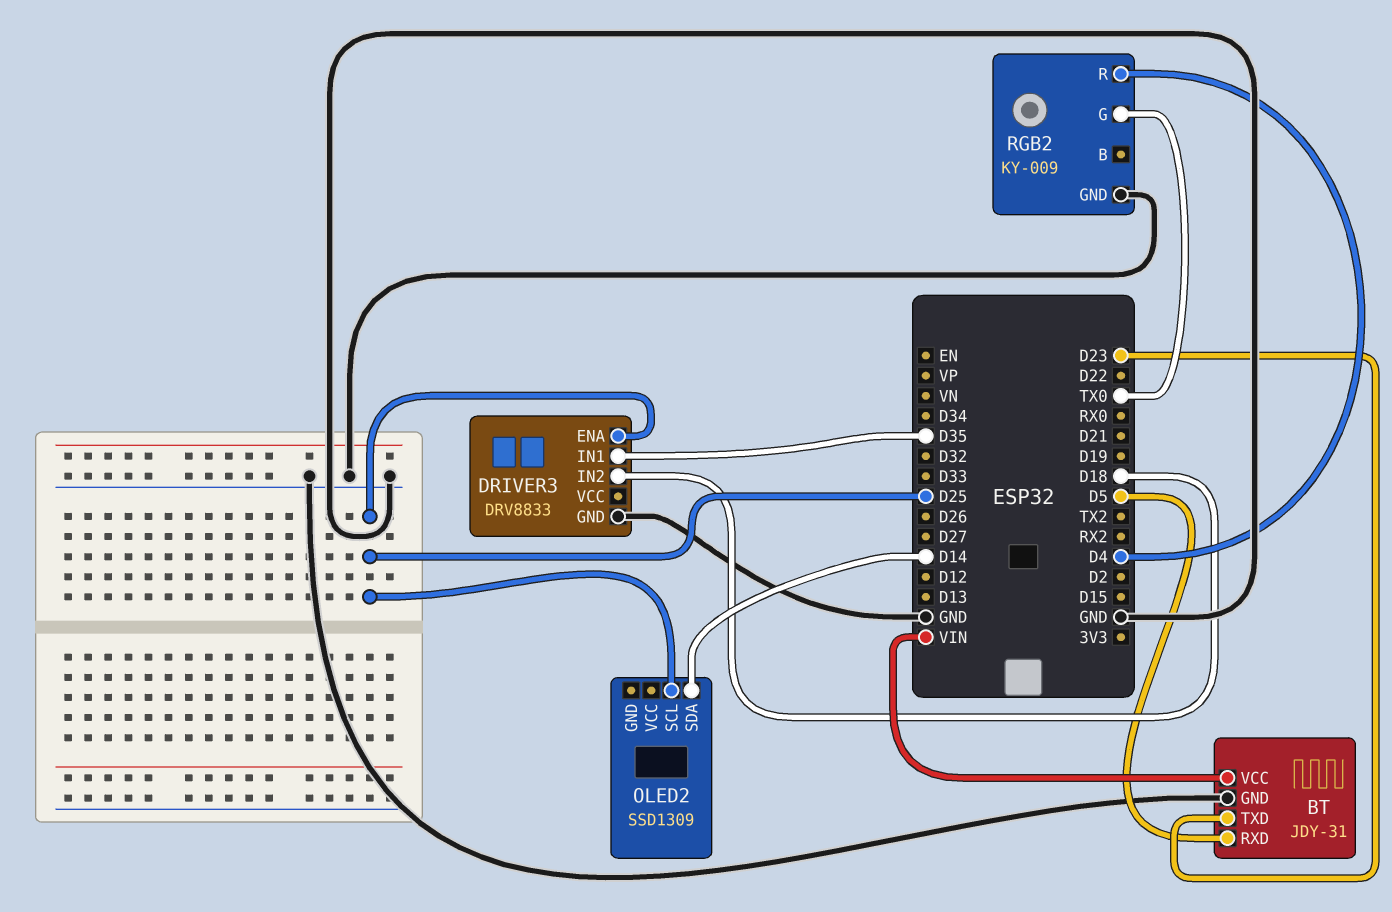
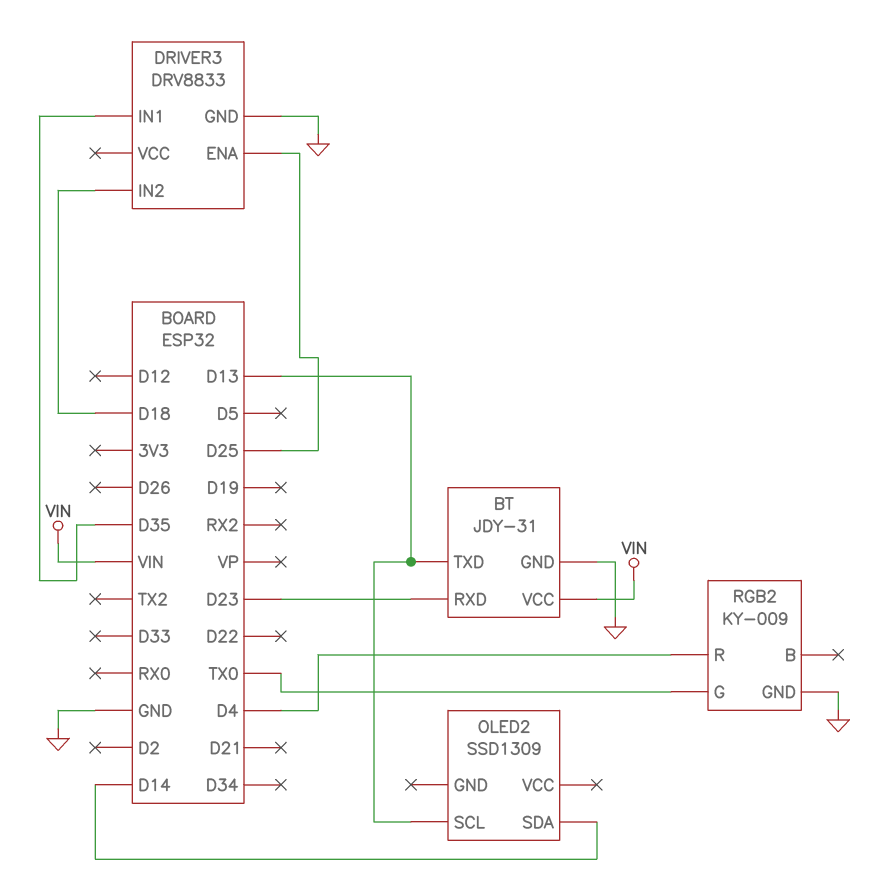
BT pin RXD: D5 -> D23
BT pin TXD: D23 -> D13
OLED2 pin SCL: D25 -> D13

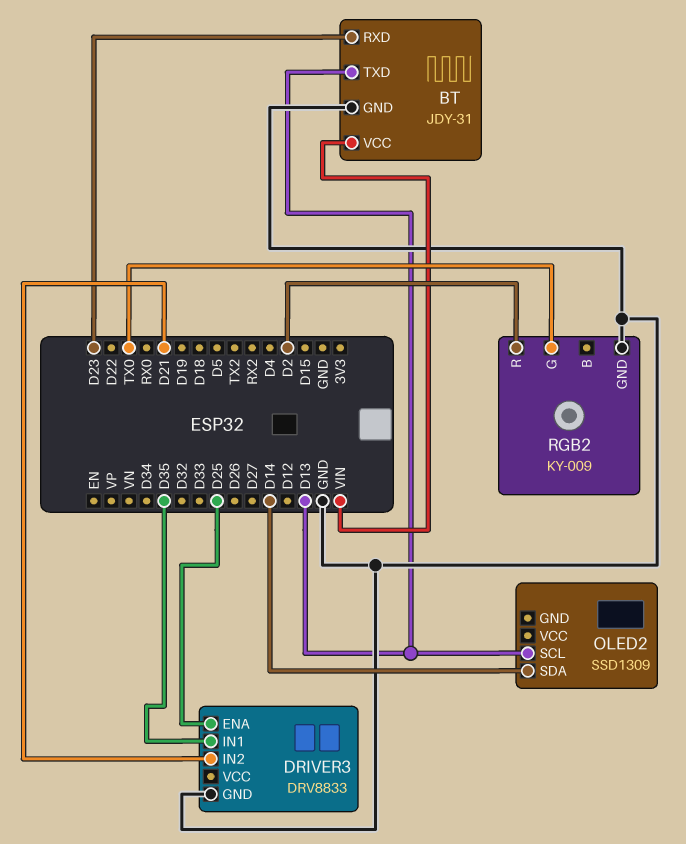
DRIVER3 pin IN2: D18 -> D21
RGB2 pin R: D4 -> D2

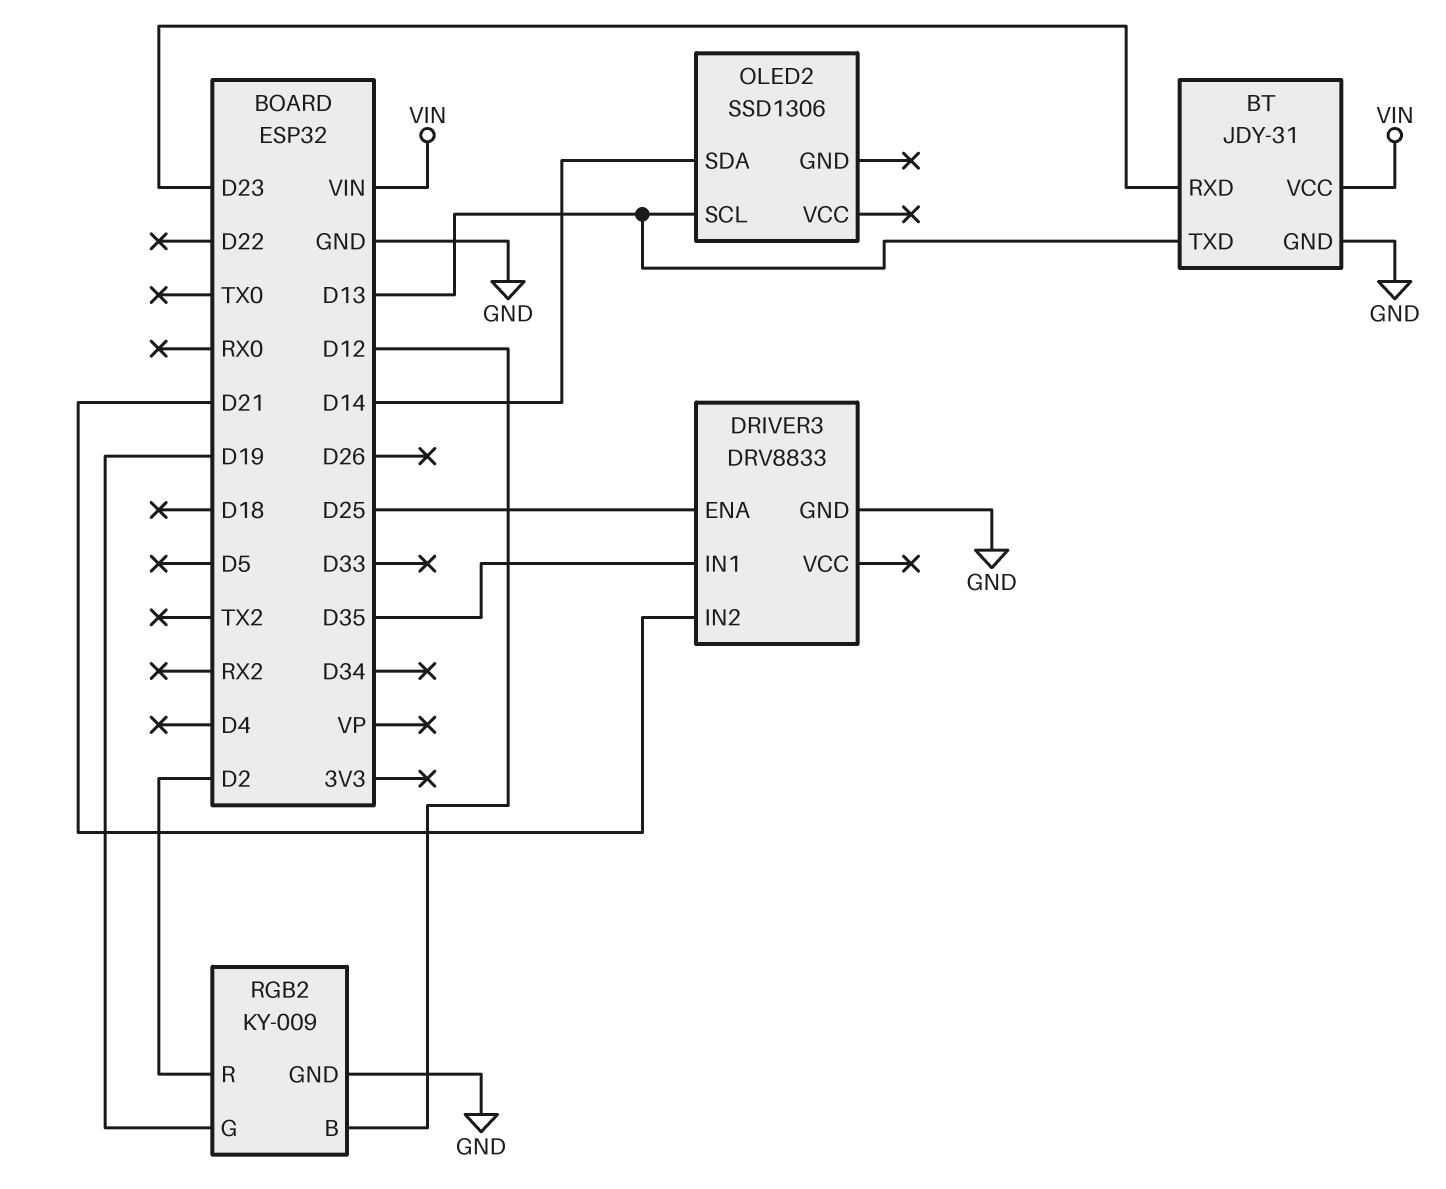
OLED2: SSD1309 -> SSD1306
RGB2 pin B: none -> D12
RGB2 pin G: TX0 -> D19

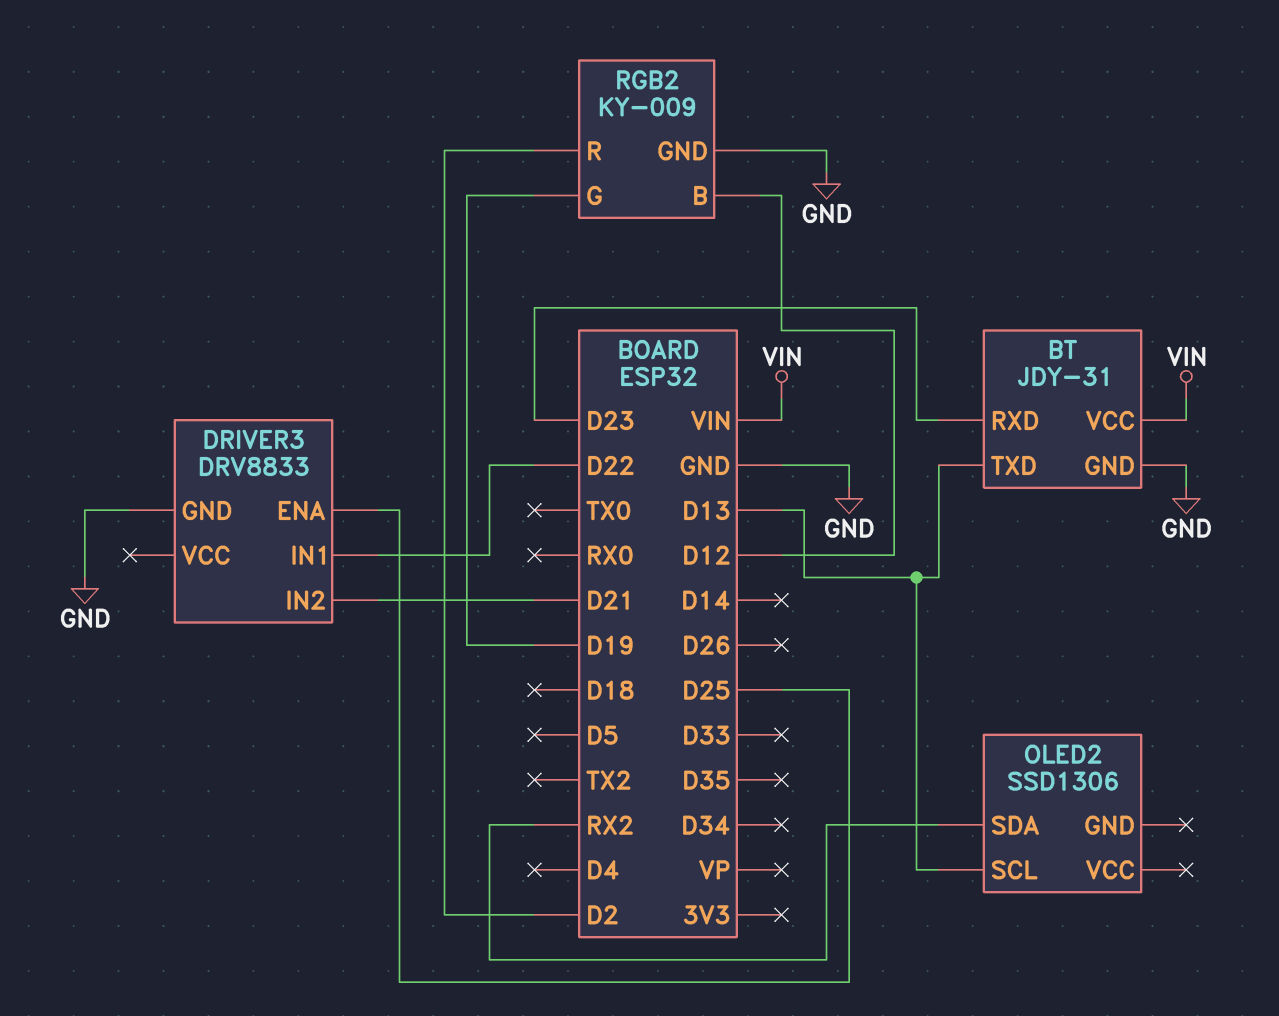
DRIVER3 pin IN1: D35 -> D22
OLED2 pin SDA: D14 -> RX2

